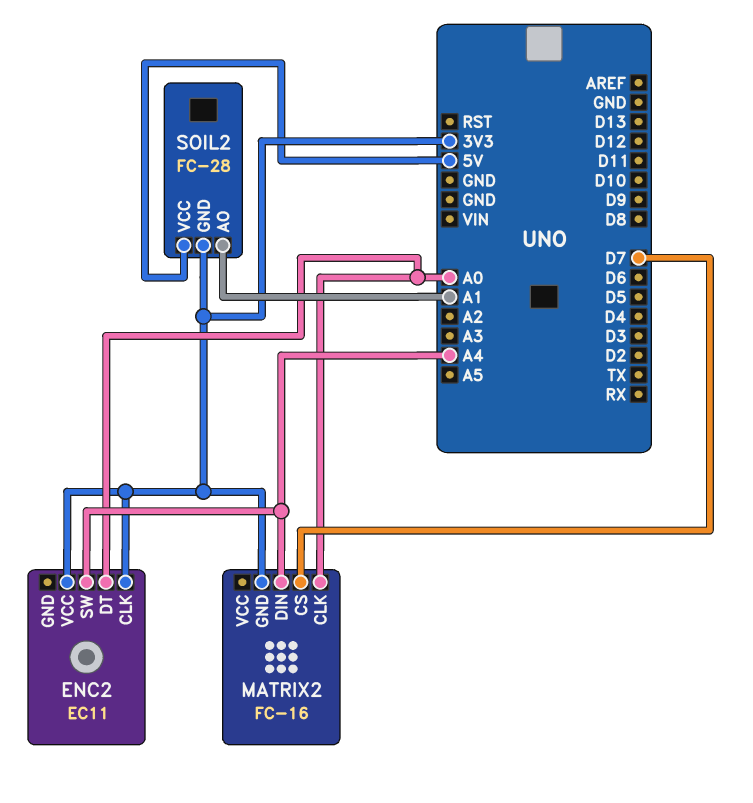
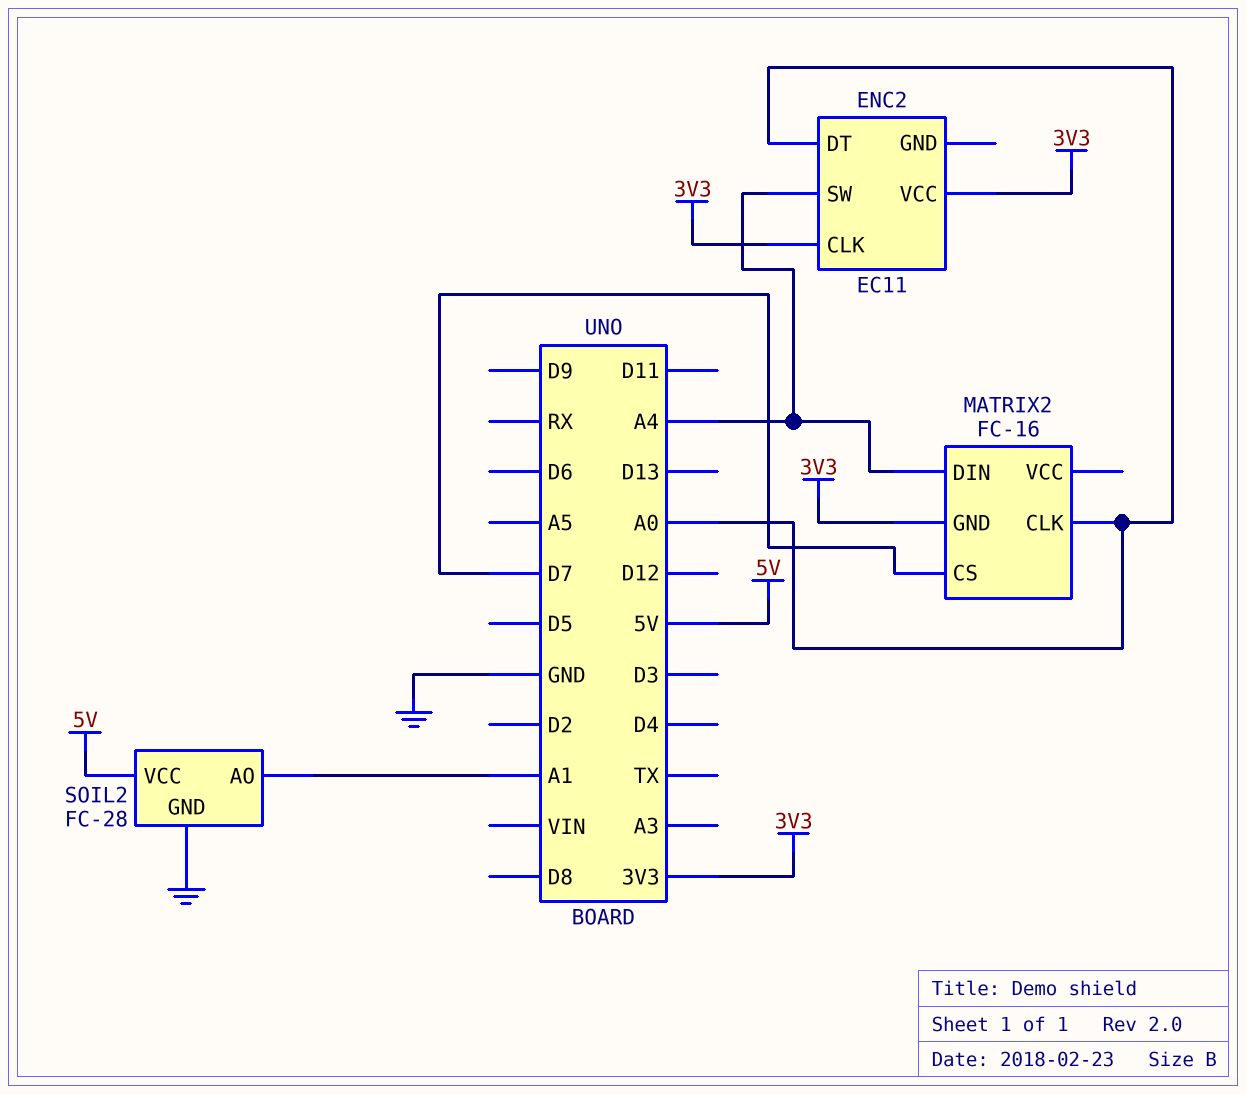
SOIL2 pin GND: 3V3 -> GND

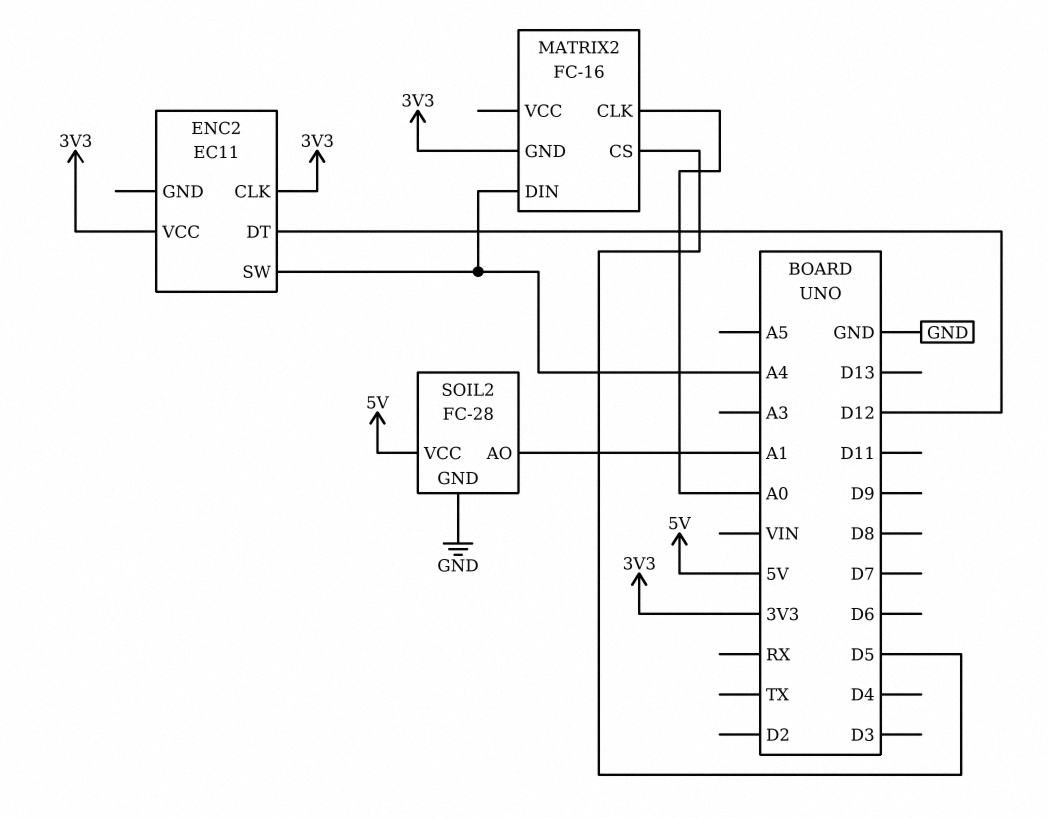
ENC2 pin DT: A0 -> D12
MATRIX2 pin CS: D7 -> D5

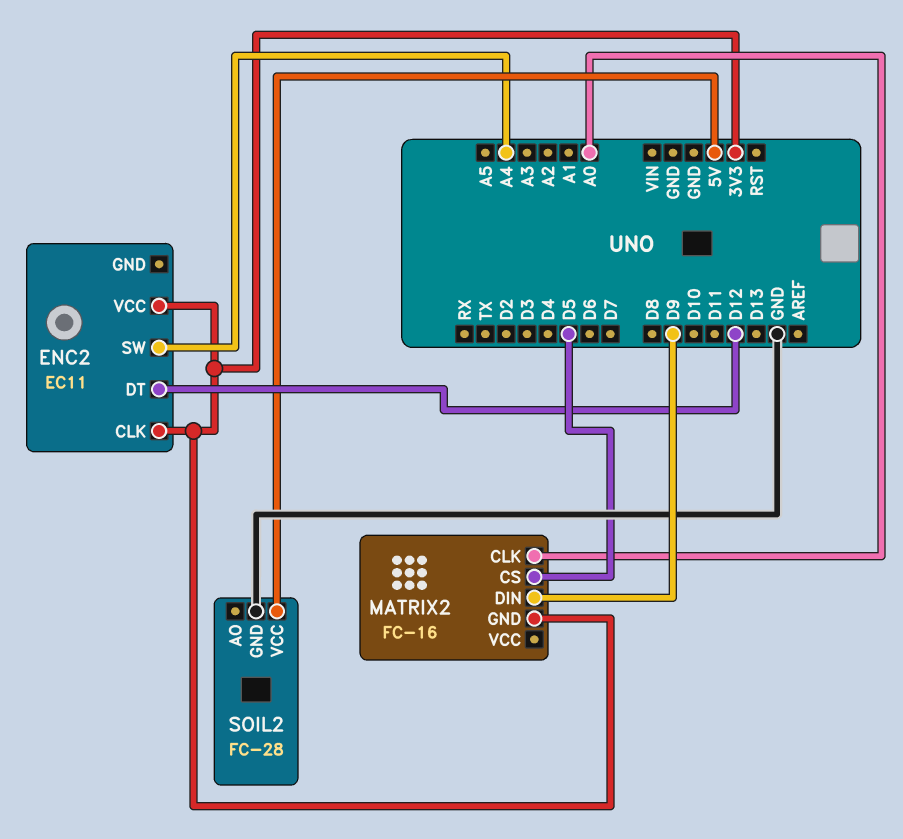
MATRIX2 pin DIN: A4 -> D9
SOIL2 pin AO: A1 -> none

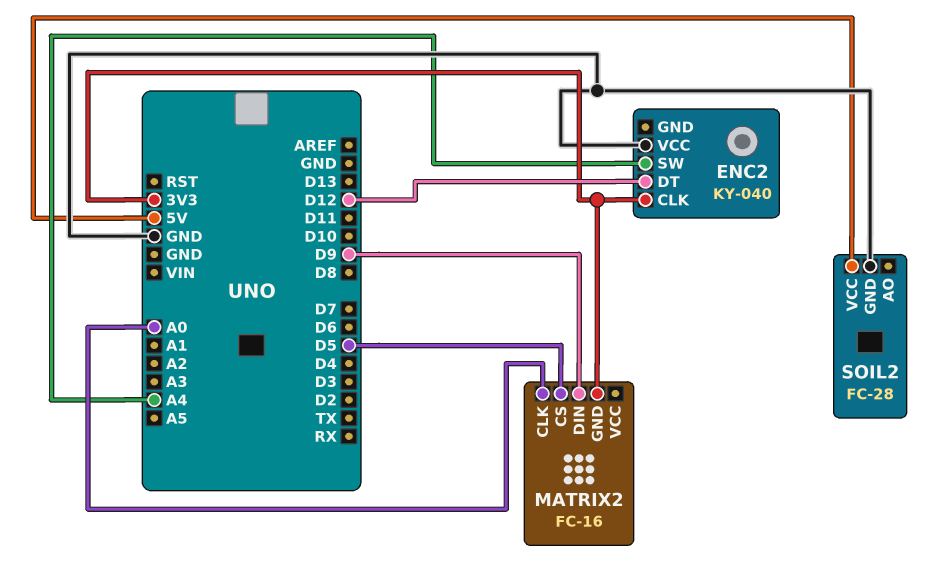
ENC2: EC11 -> KY-040
ENC2 pin VCC: 3V3 -> GND

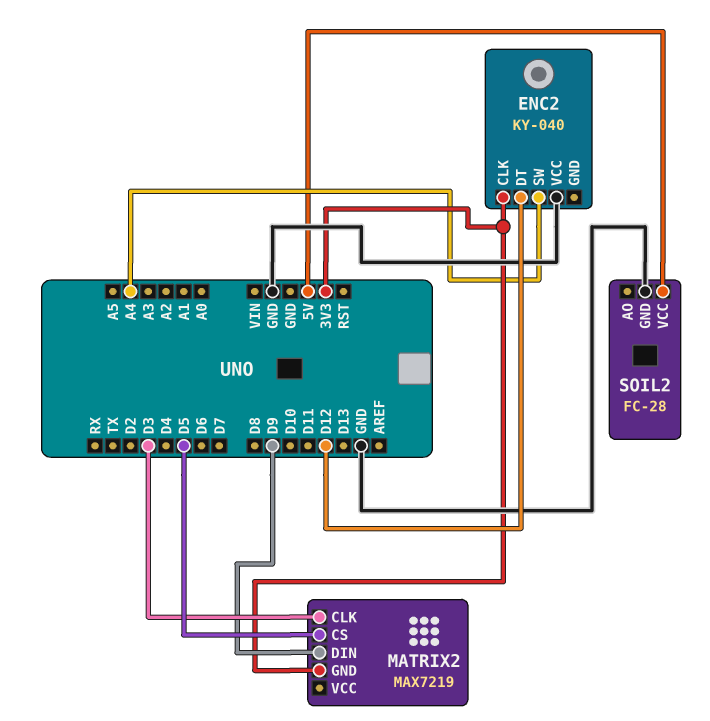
MATRIX2: FC-16 -> MAX7219
MATRIX2 pin CLK: A0 -> D3

